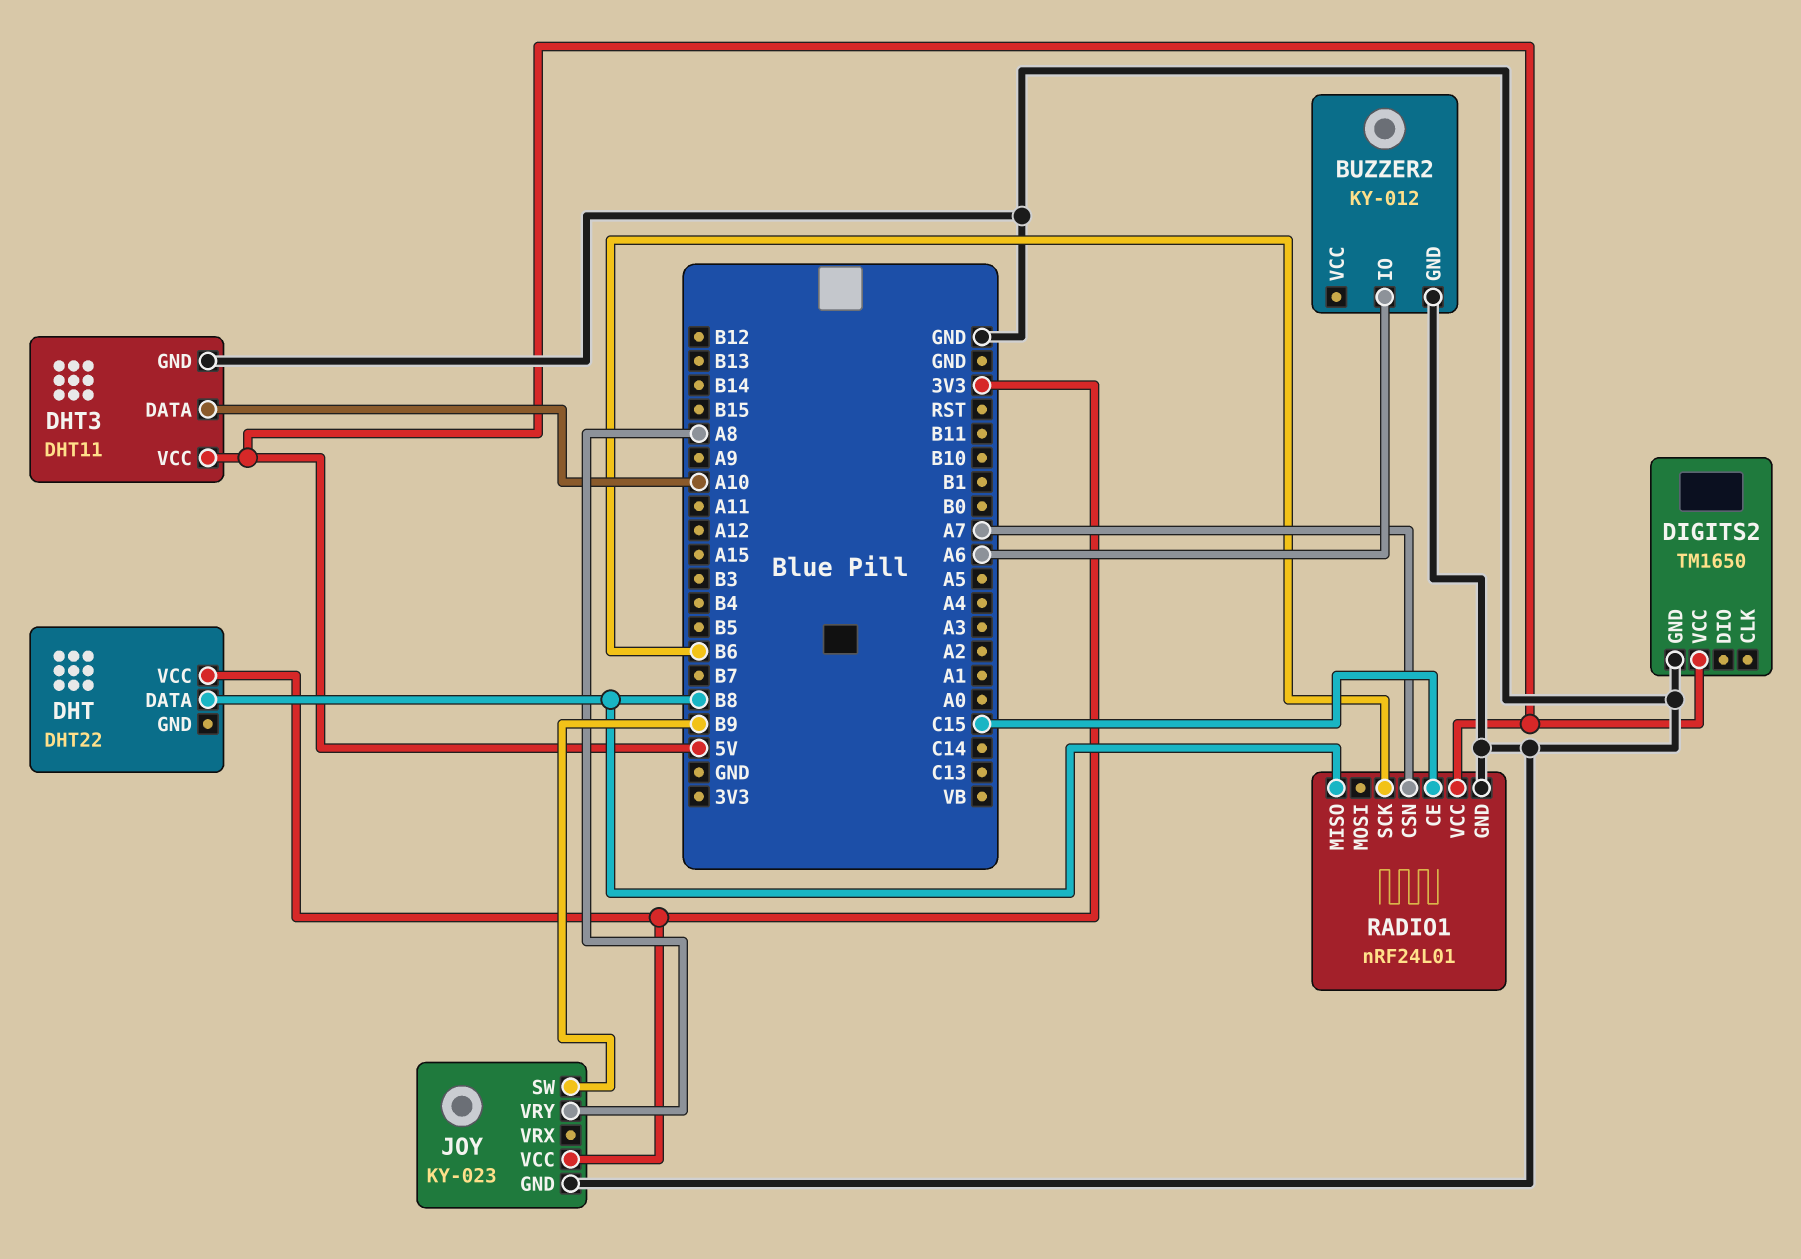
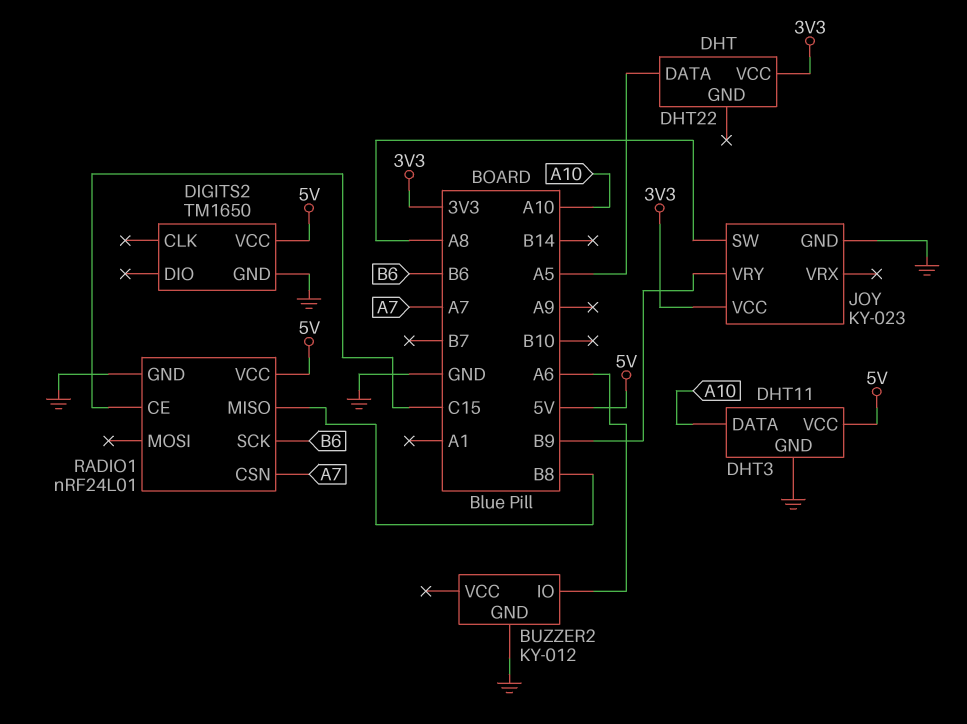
DHT pin DATA: B8 -> A5
JOY pin SW: B9 -> A8
JOY pin VRY: A8 -> B9

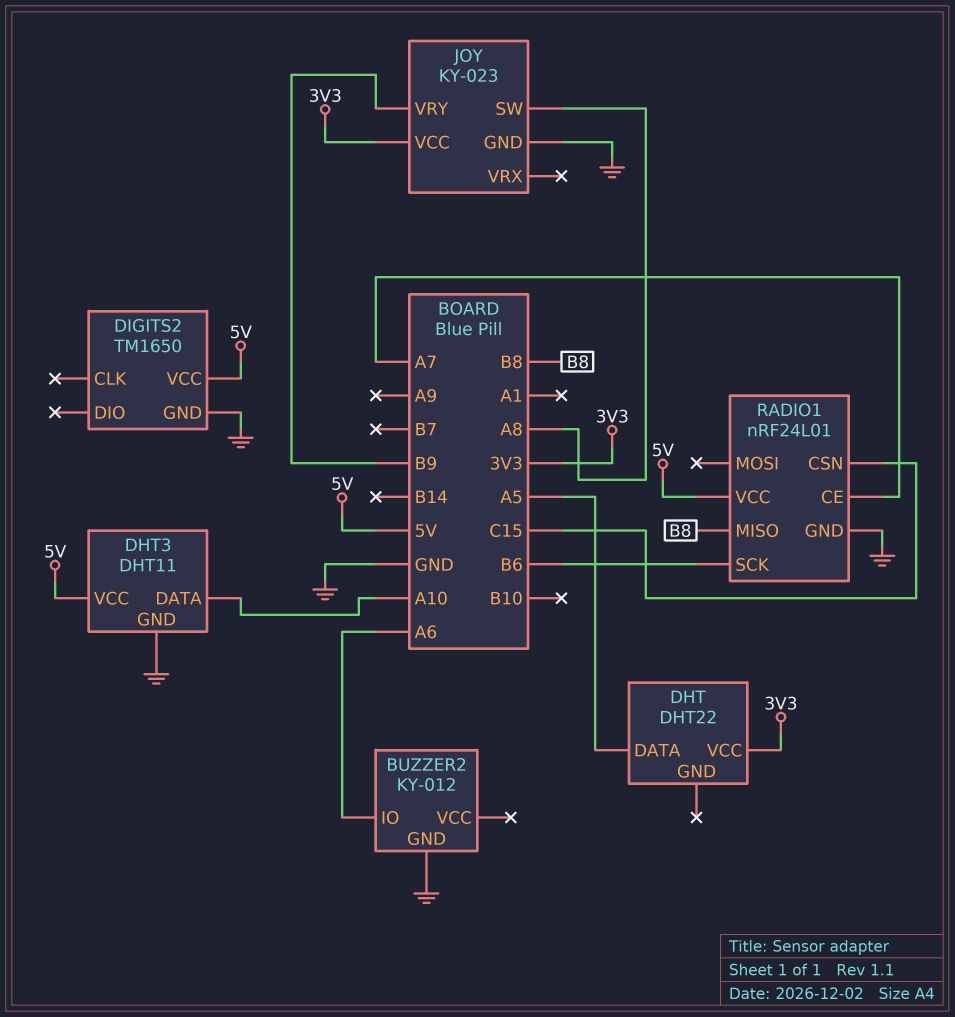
RADIO1 pin CE: C15 -> A7
RADIO1 pin CSN: A7 -> C15

